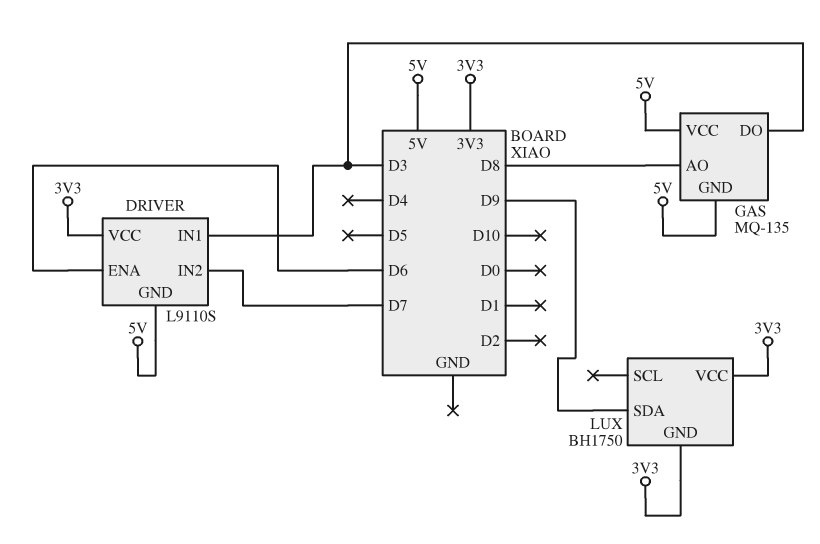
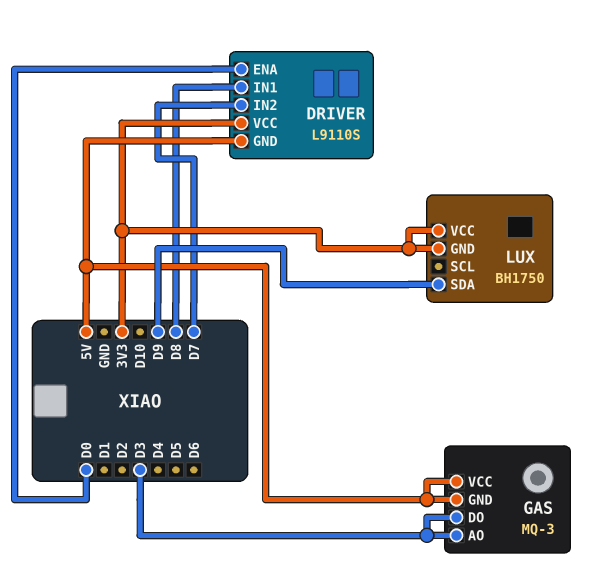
DRIVER pin ENA: D6 -> D0
DRIVER pin IN1: D3 -> D8
GAS: MQ-135 -> MQ-3
GAS pin AO: D8 -> D3

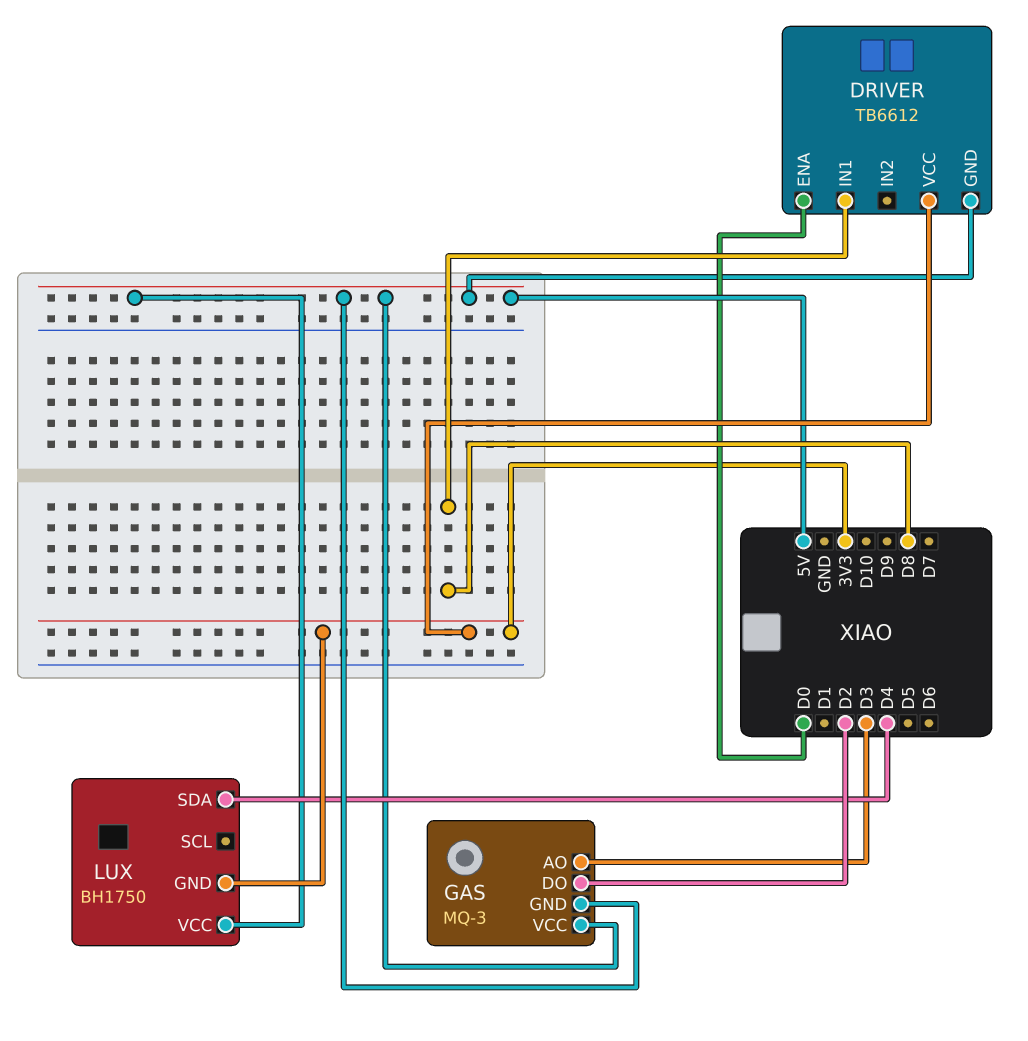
DRIVER: L9110S -> TB6612
DRIVER pin IN2: D7 -> none
GAS pin DO: D3 -> D2
LUX pin SDA: D9 -> D4
LUX pin VCC: 3V3 -> 5V

